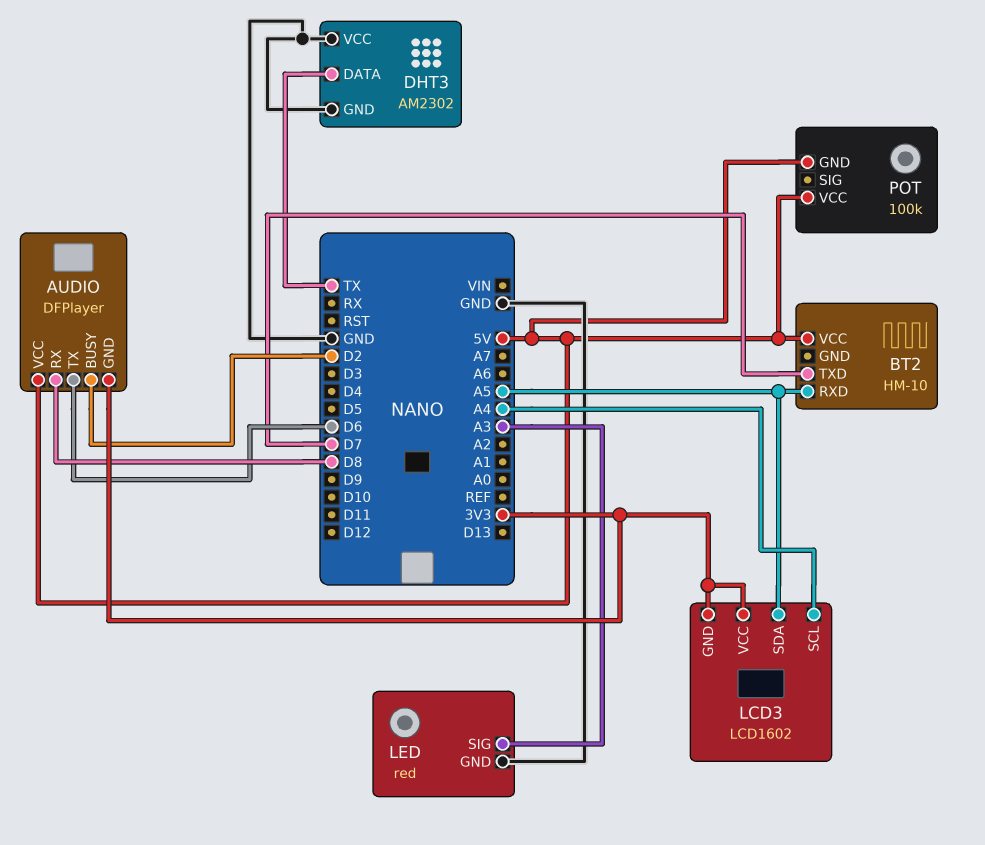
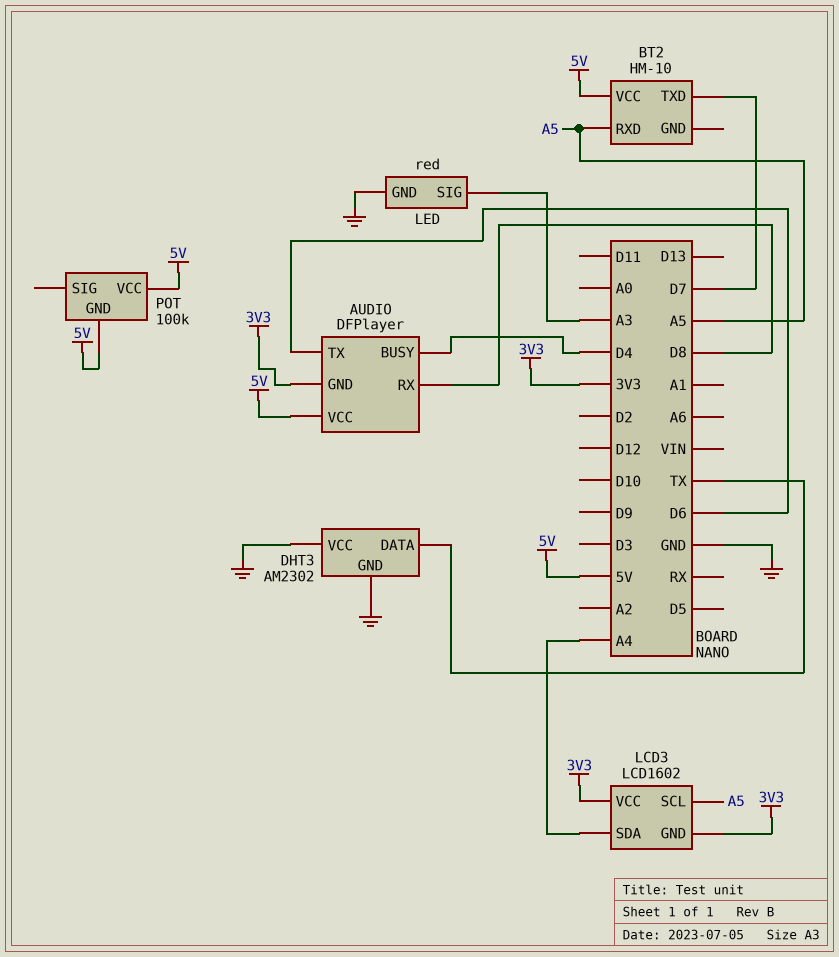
AUDIO pin BUSY: D2 -> D4
LCD3 pin SCL: A4 -> A5
LCD3 pin SDA: A5 -> A4

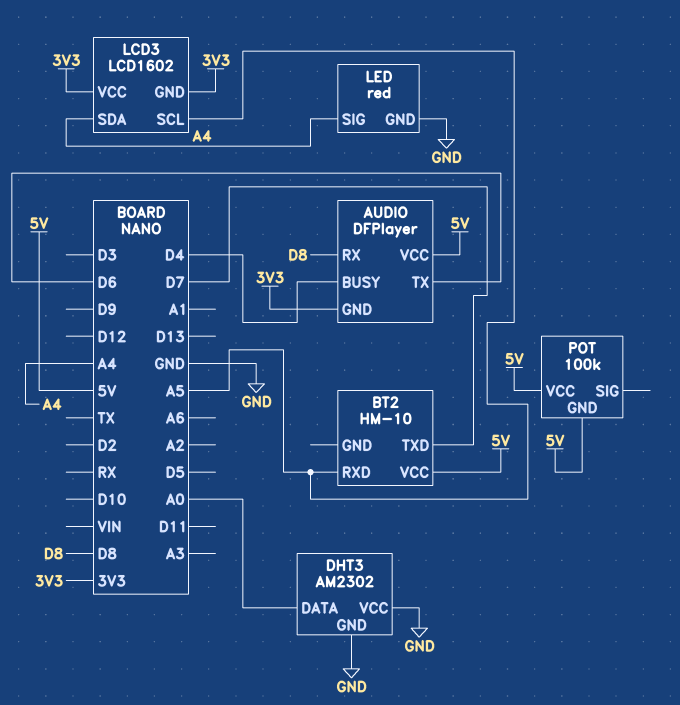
DHT3 pin DATA: TX -> A0
LED pin SIG: A3 -> A4

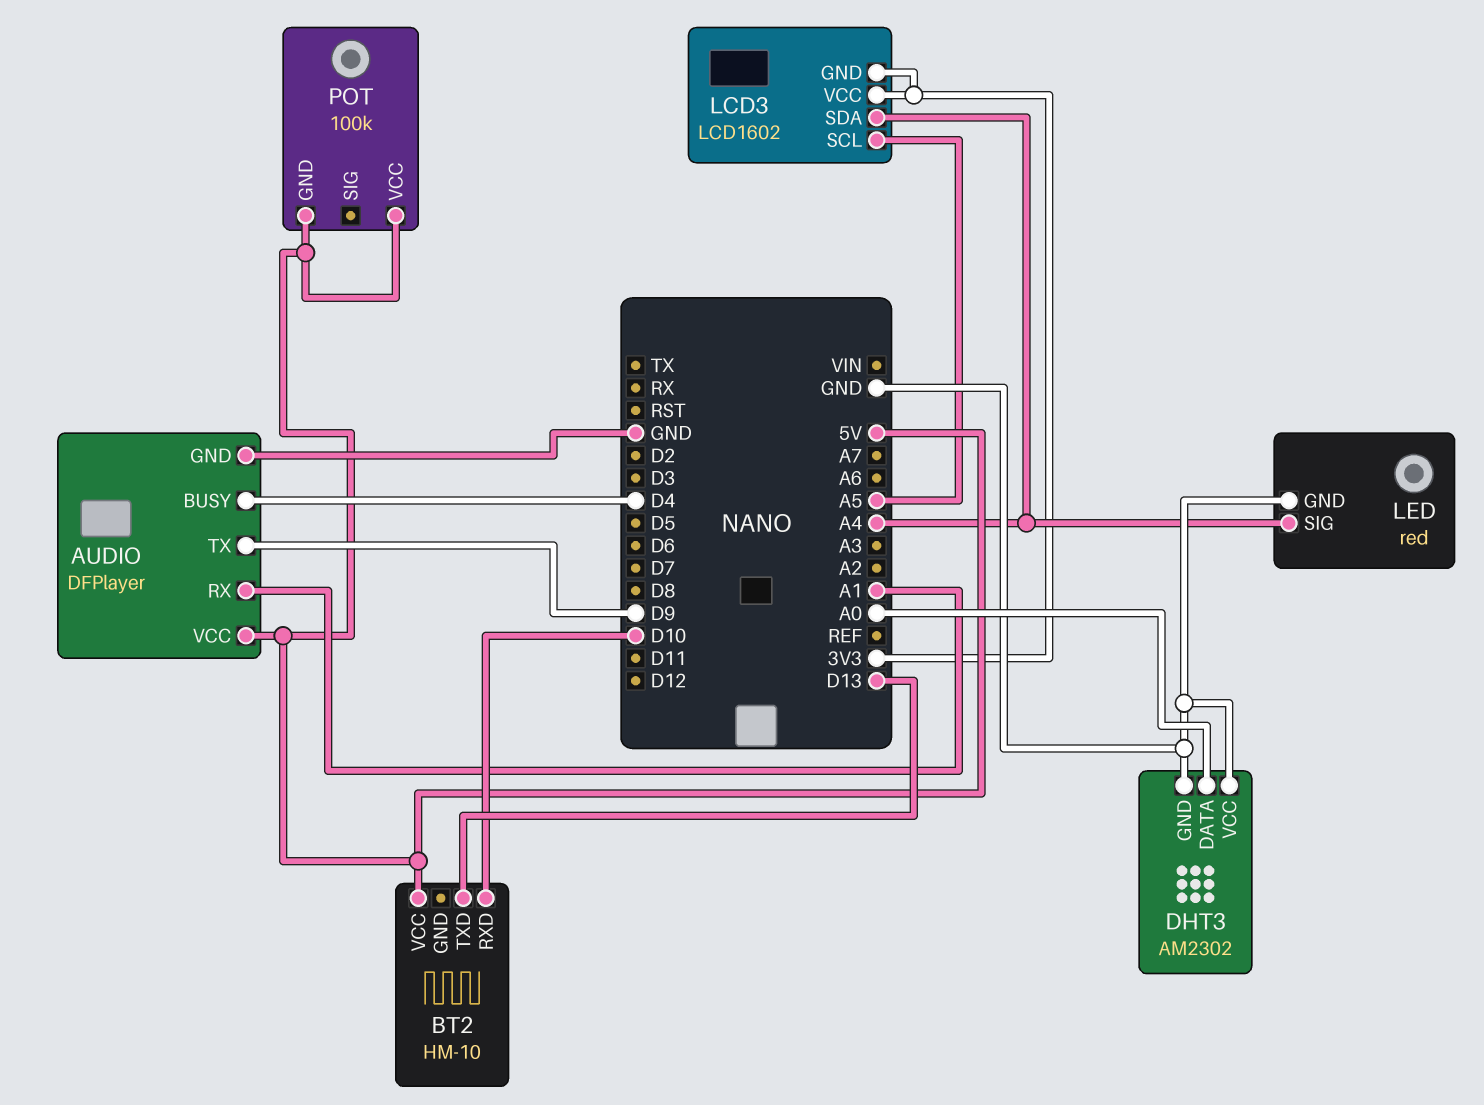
AUDIO pin GND: 3V3 -> GND
AUDIO pin RX: D8 -> A1
AUDIO pin TX: D6 -> D9
BT2 pin RXD: A5 -> D10
BT2 pin TXD: D7 -> D13

